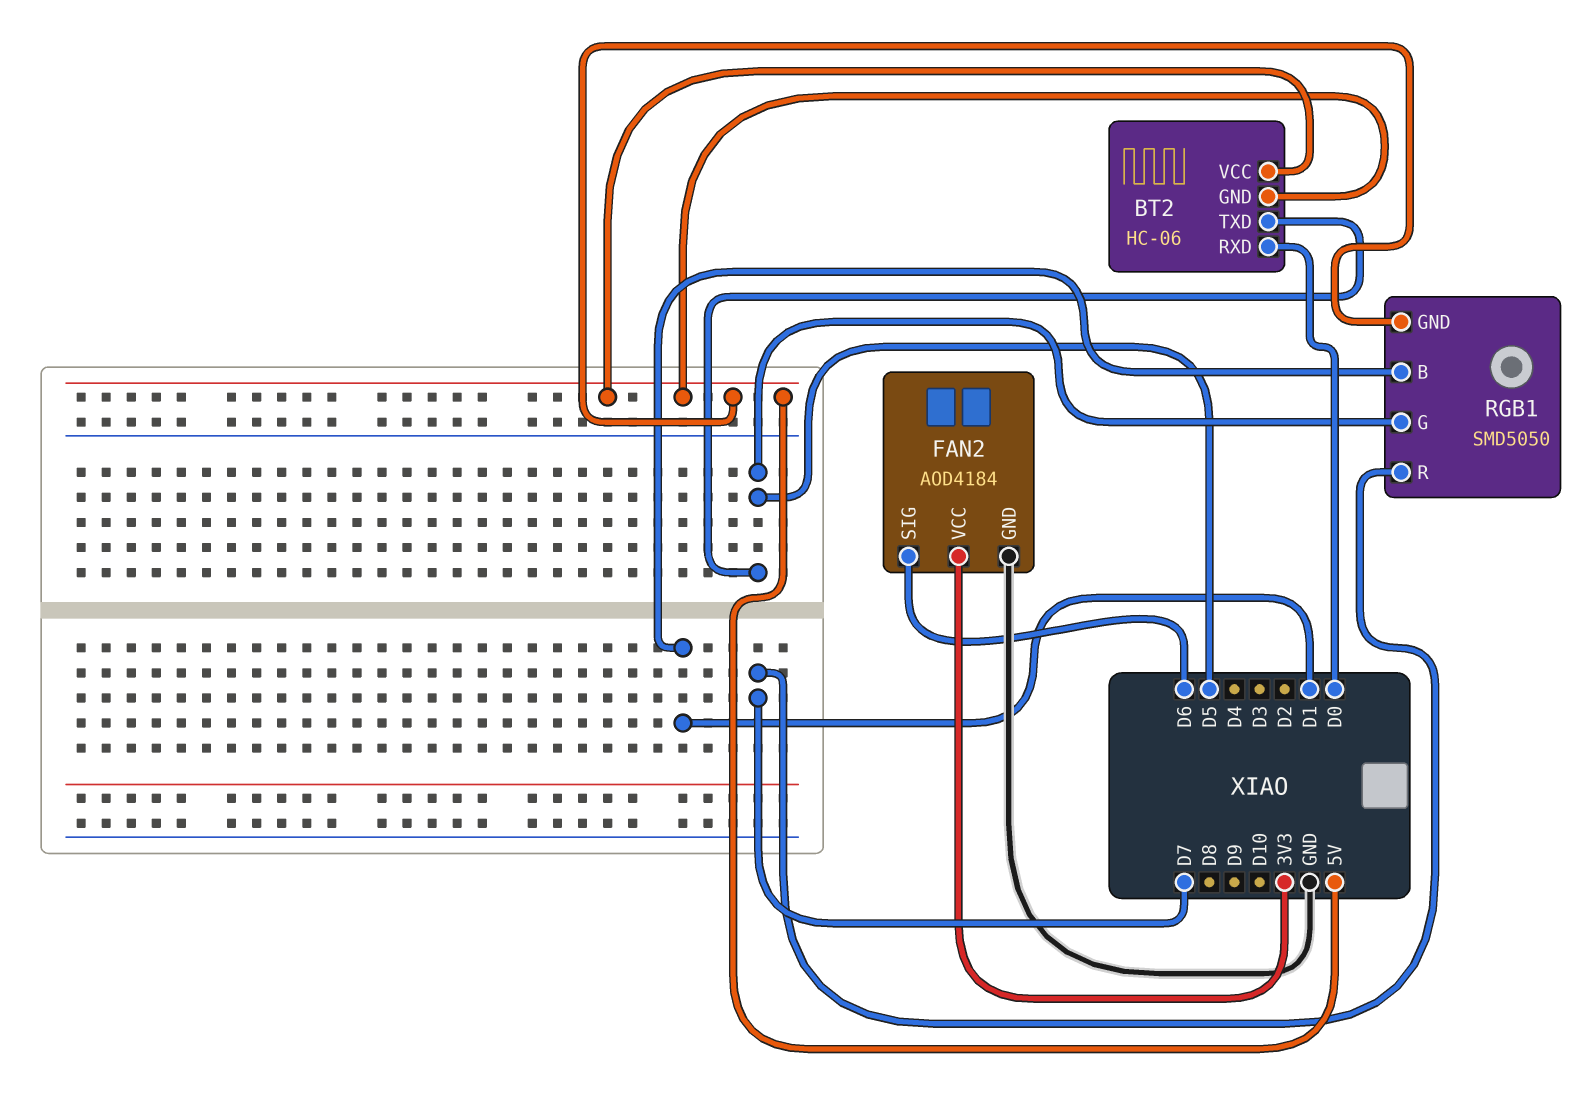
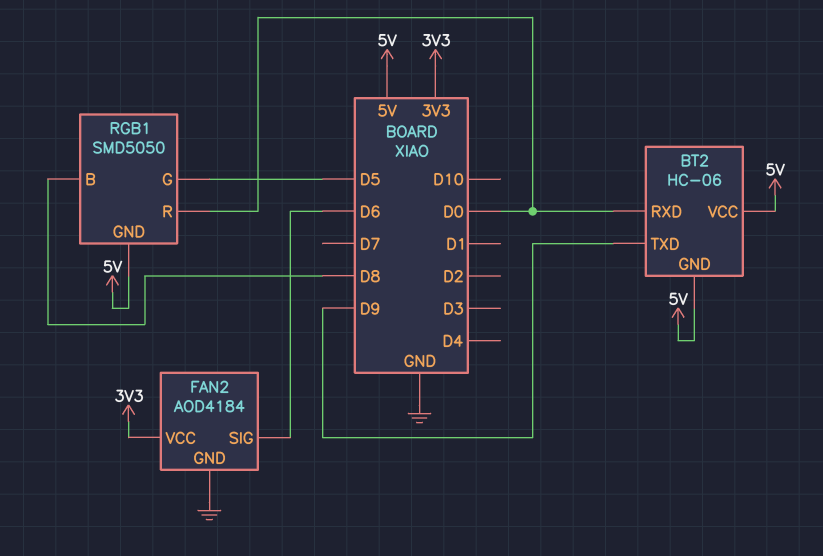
BT2 pin TXD: D5 -> D9
RGB1 pin B: D1 -> D8
RGB1 pin R: D7 -> D0

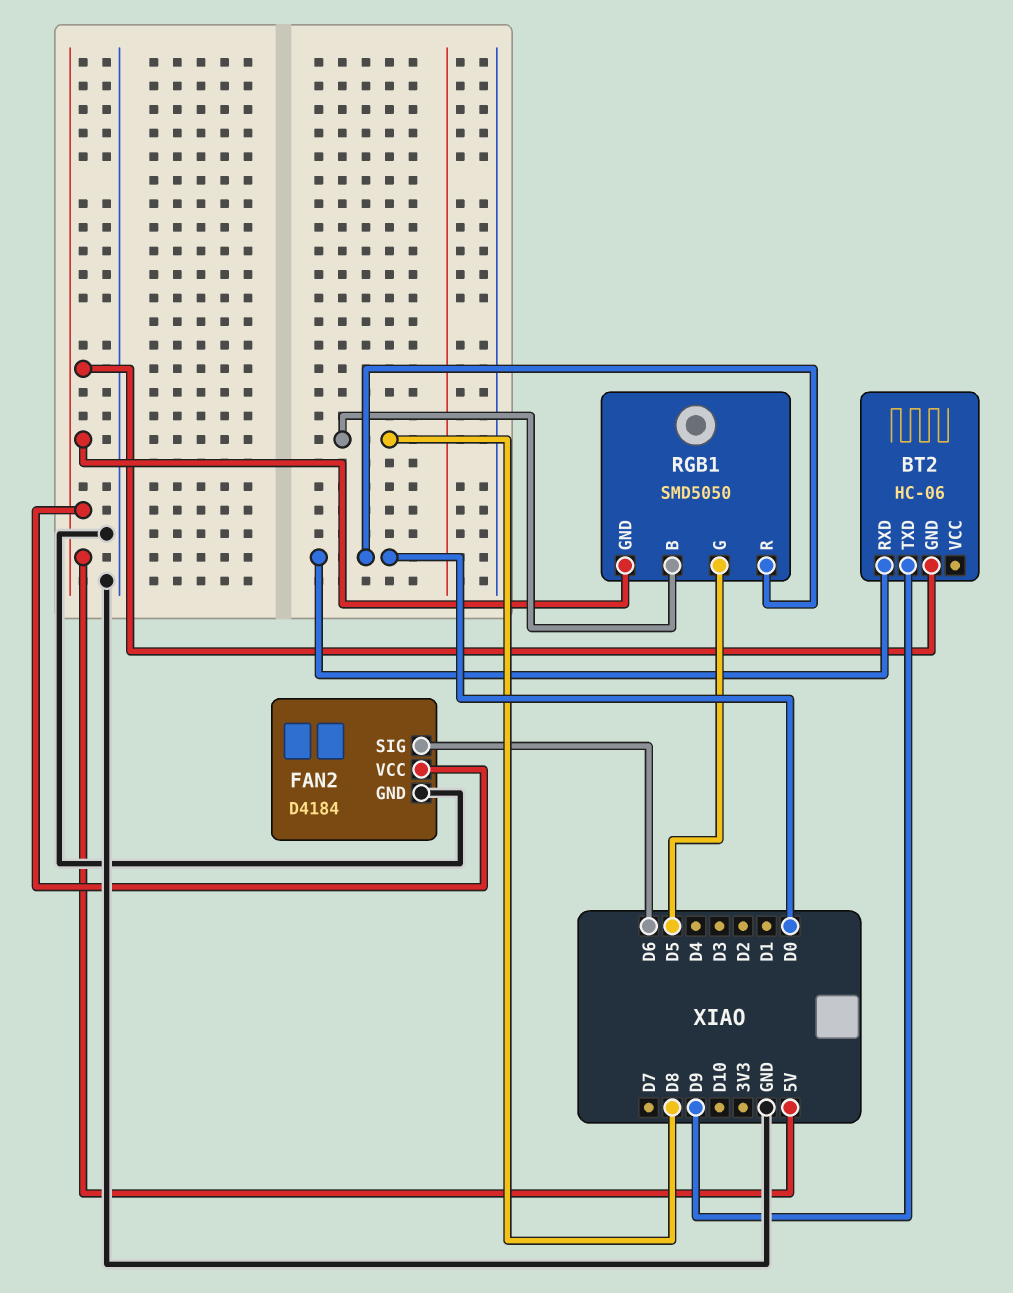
BT2 pin VCC: 5V -> none
FAN2: AOD4184 -> D4184
FAN2 pin VCC: 3V3 -> 5V

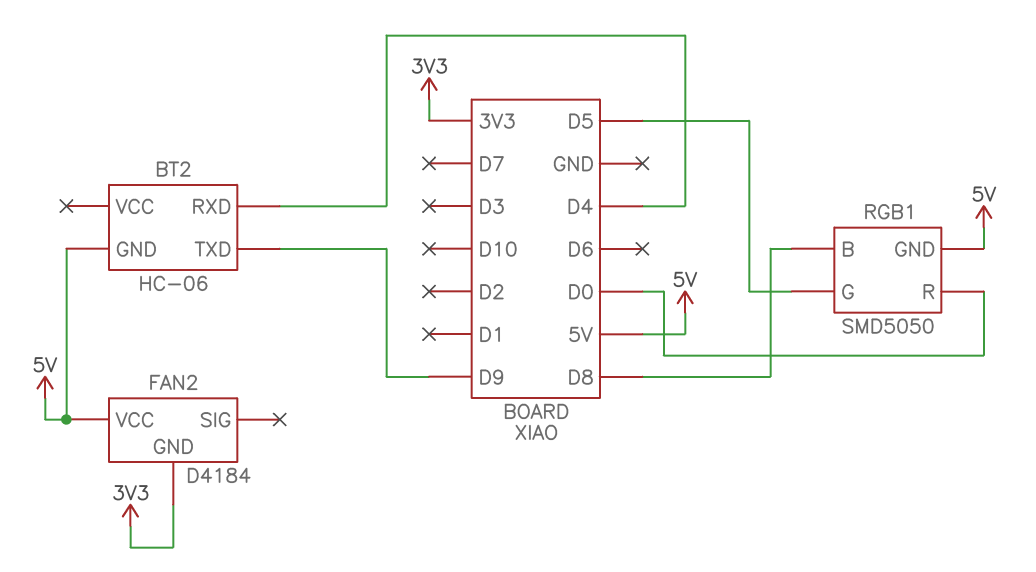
BT2 pin RXD: D0 -> D4
FAN2 pin GND: GND -> 3V3
FAN2 pin SIG: D6 -> none

